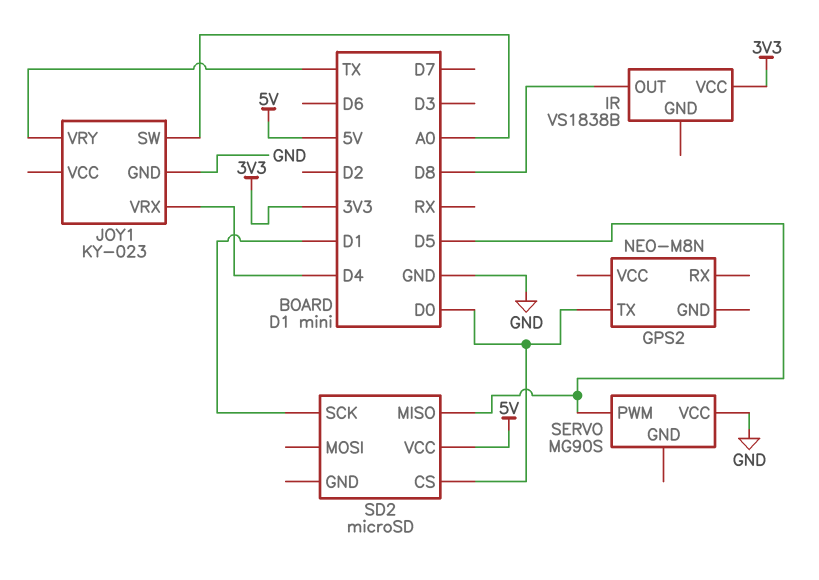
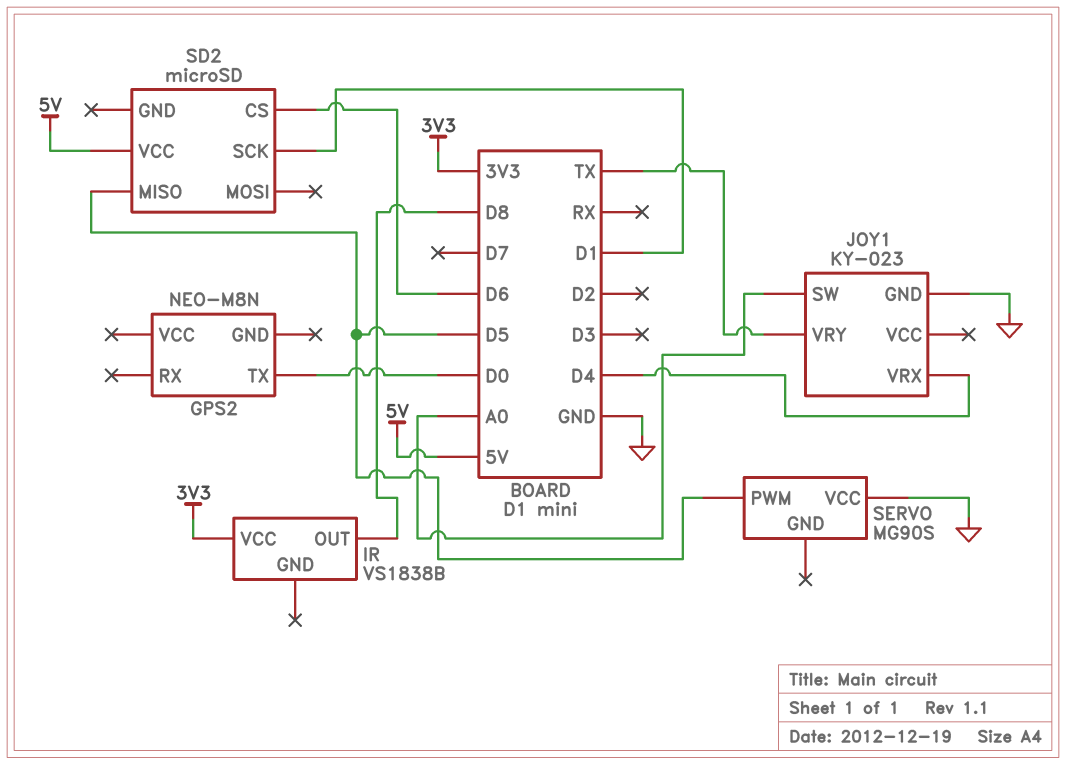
SD2 pin CS: D0 -> D6

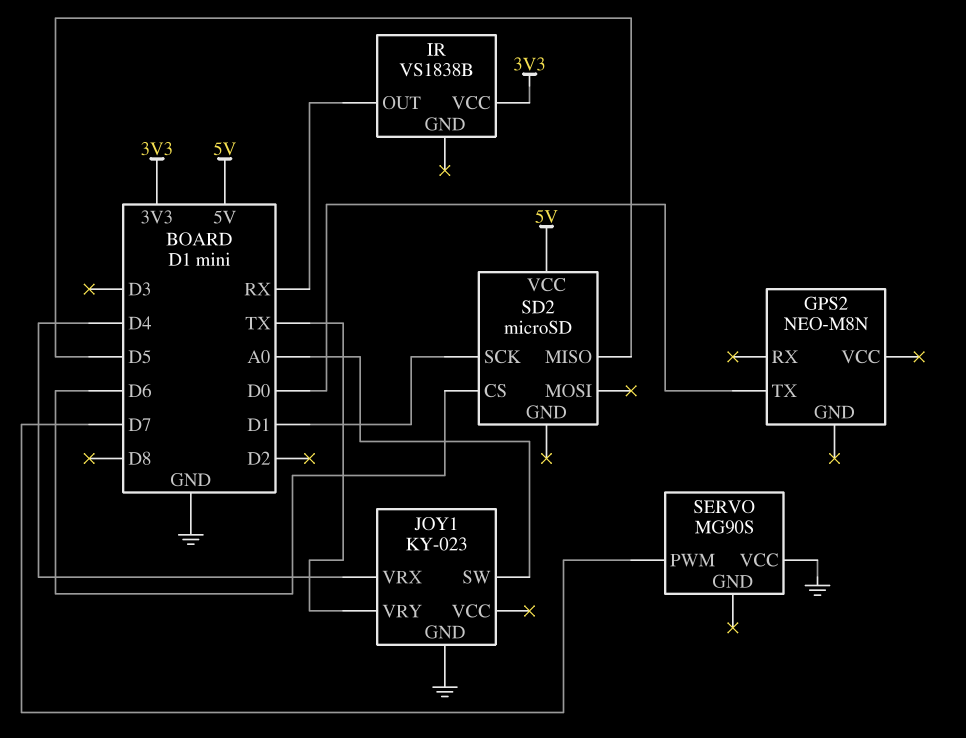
IR pin OUT: D8 -> RX
SERVO pin PWM: D5 -> D7

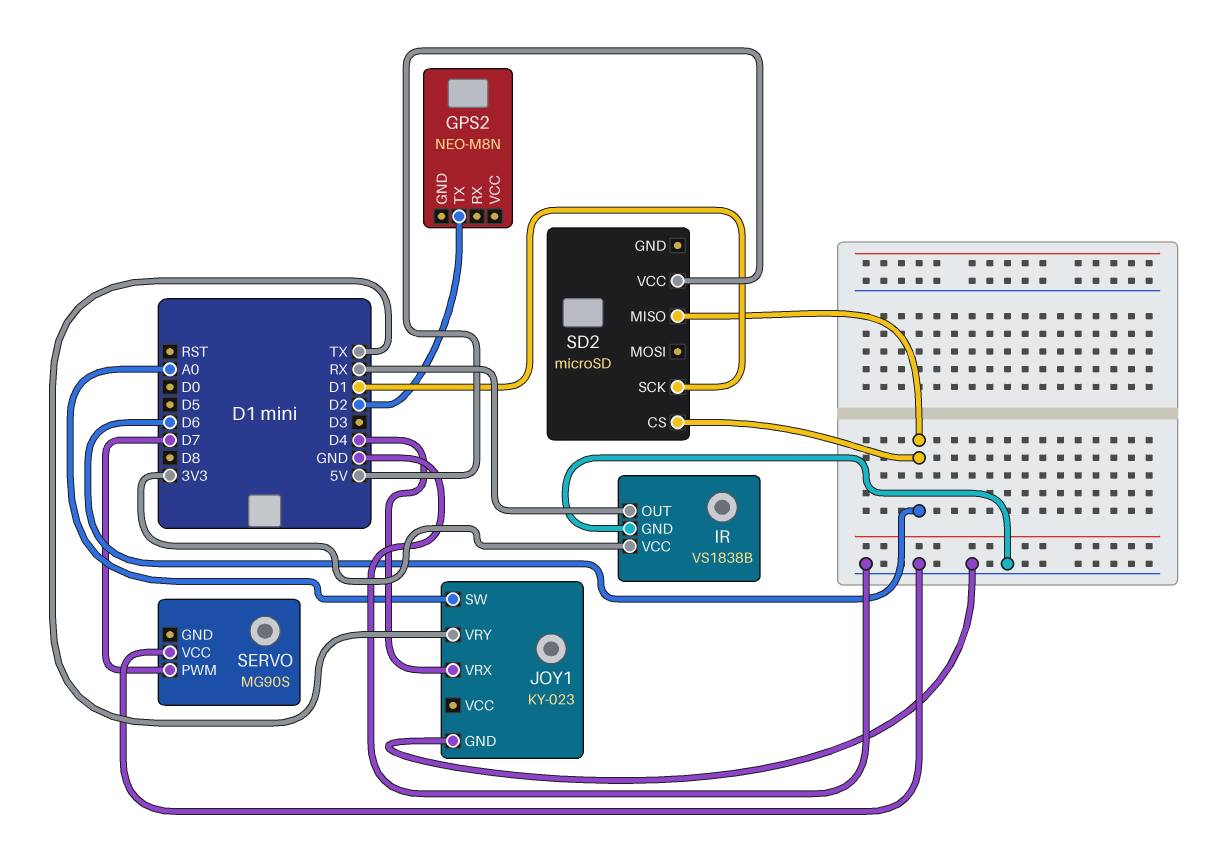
GPS2 pin TX: D0 -> D2
IR pin GND: none -> GND
SD2 pin MISO: D5 -> D6

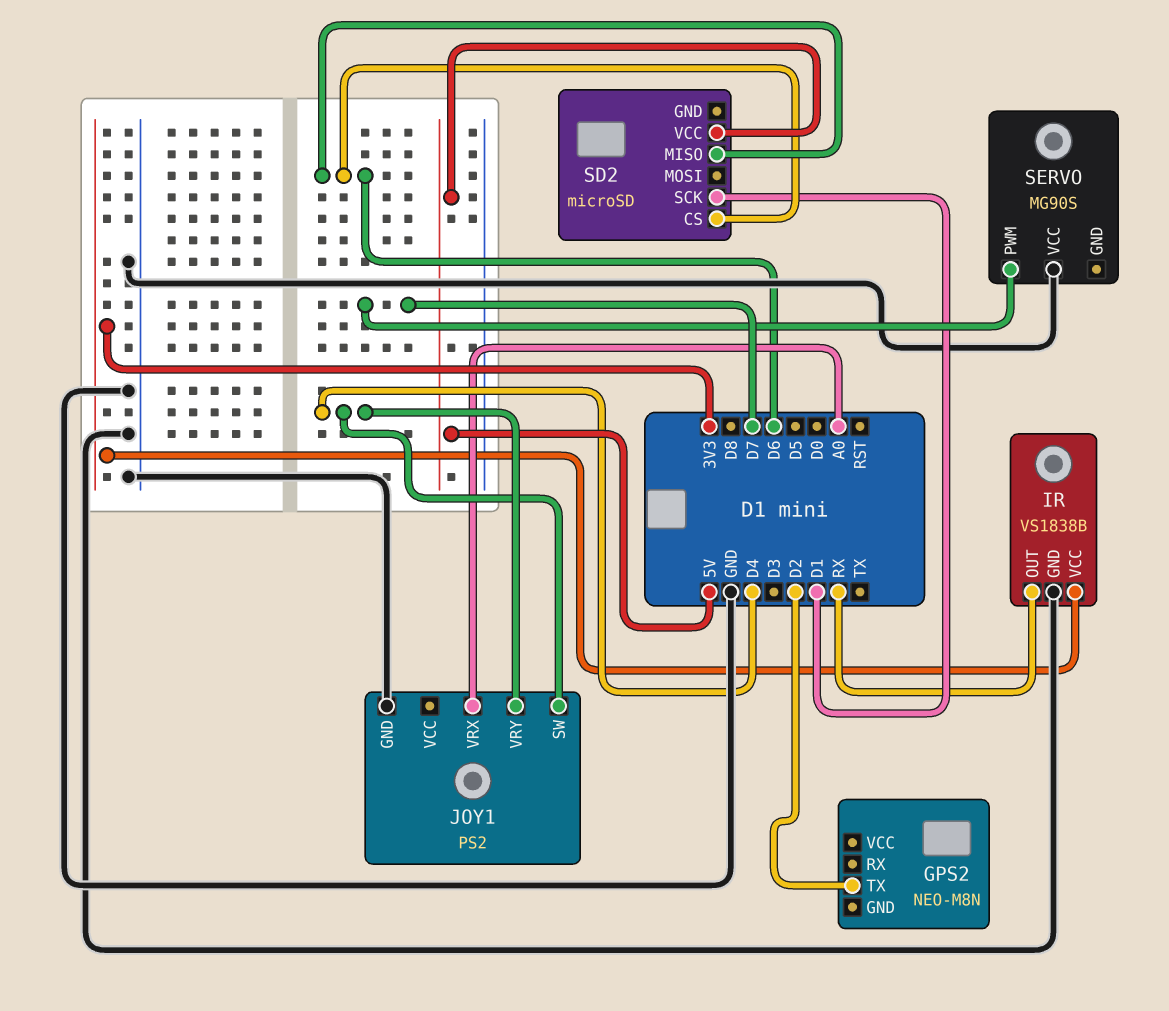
JOY1: KY-023 -> PS2
JOY1 pin SW: A0 -> D4
JOY1 pin VRX: D4 -> A0
JOY1 pin VRY: TX -> D4

